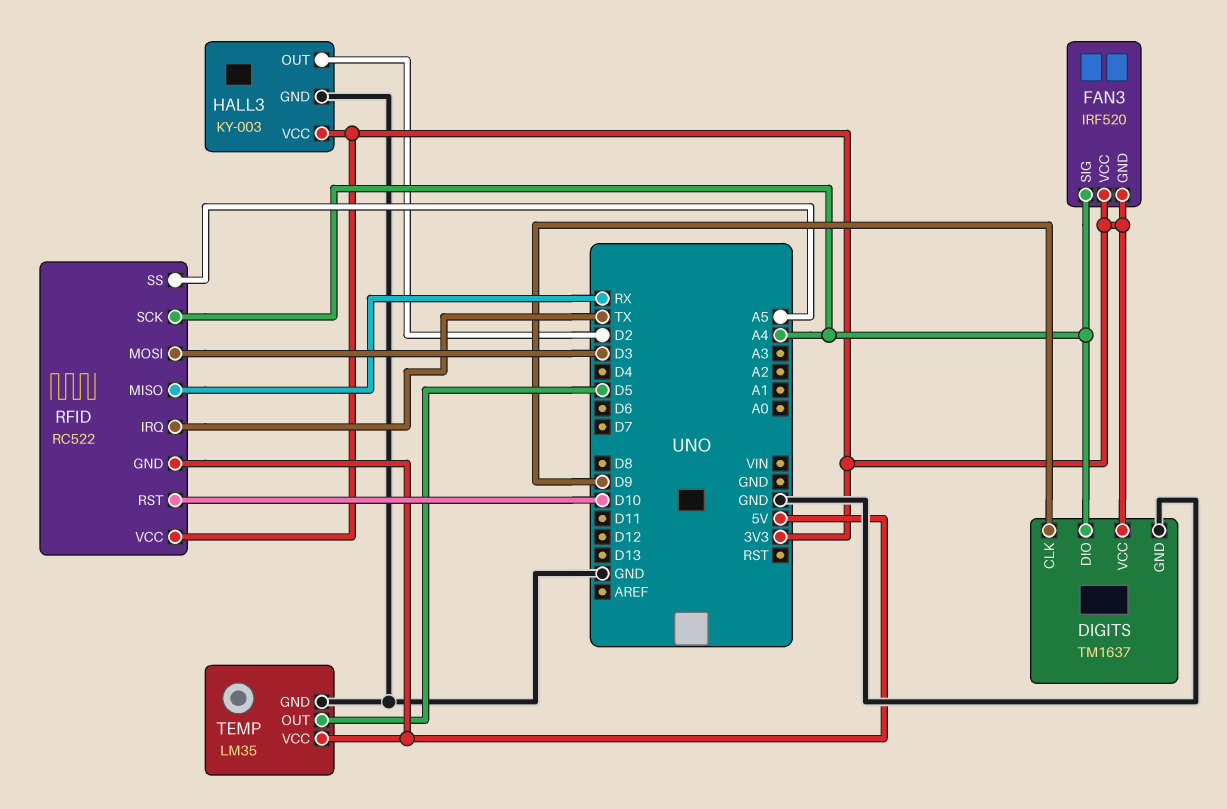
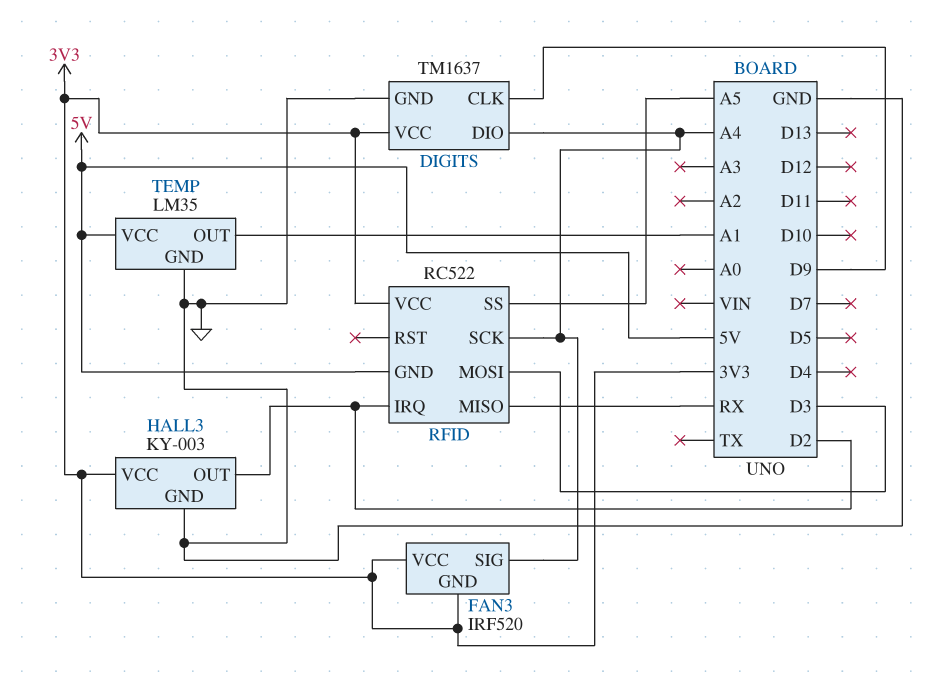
RFID pin IRQ: TX -> D2
RFID pin RST: D10 -> none
TEMP pin OUT: D5 -> A1

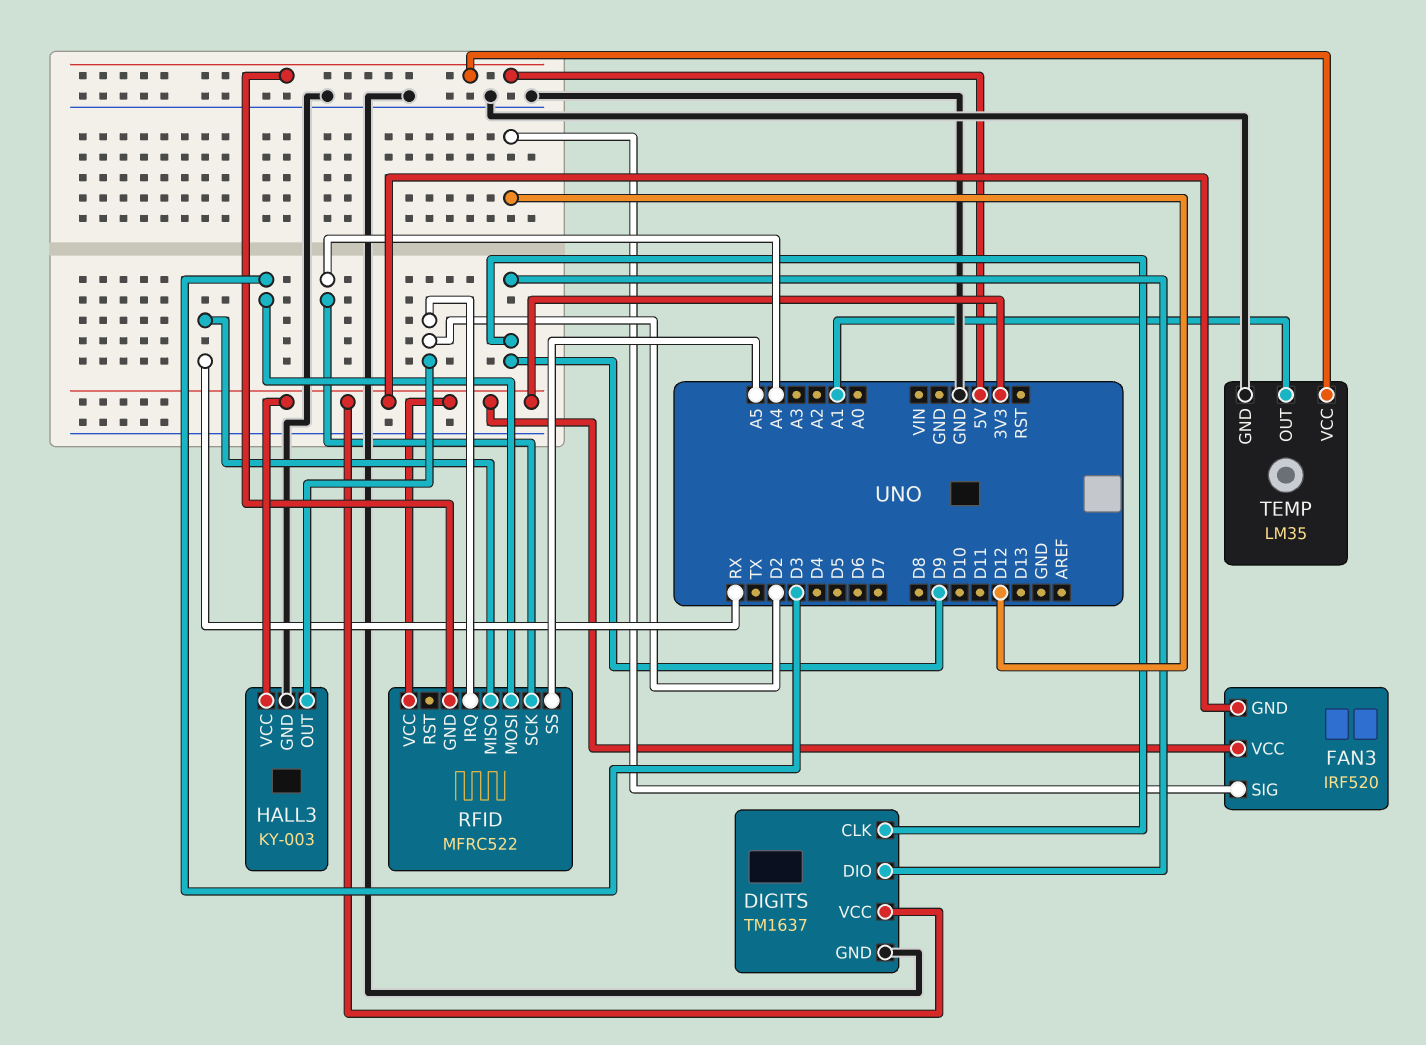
DIGITS pin DIO: A4 -> D9
FAN3 pin SIG: A4 -> D12
RFID: RC522 -> MFRC522

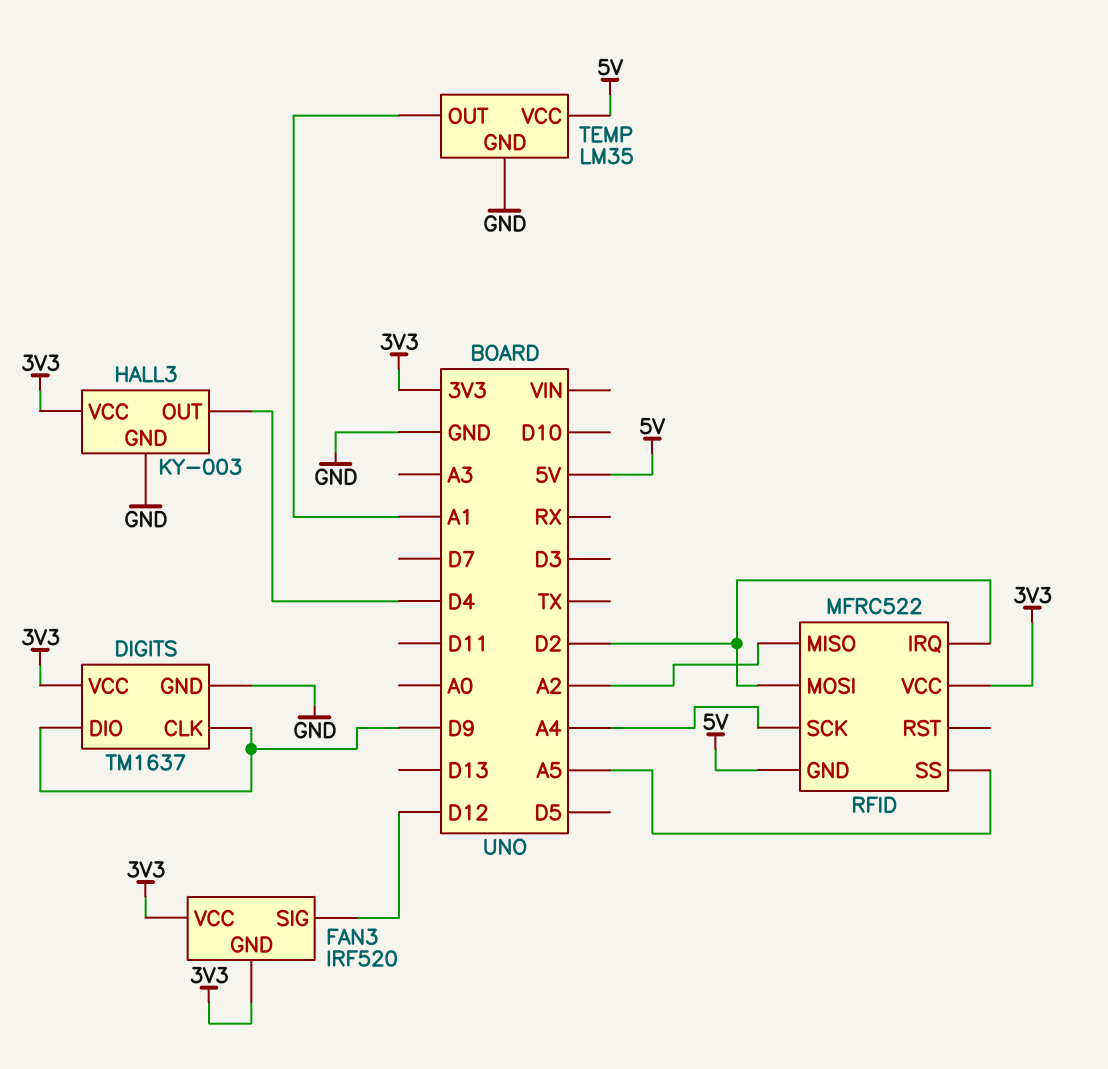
HALL3 pin OUT: D2 -> D4
RFID pin MISO: RX -> A2
RFID pin MOSI: D3 -> D2

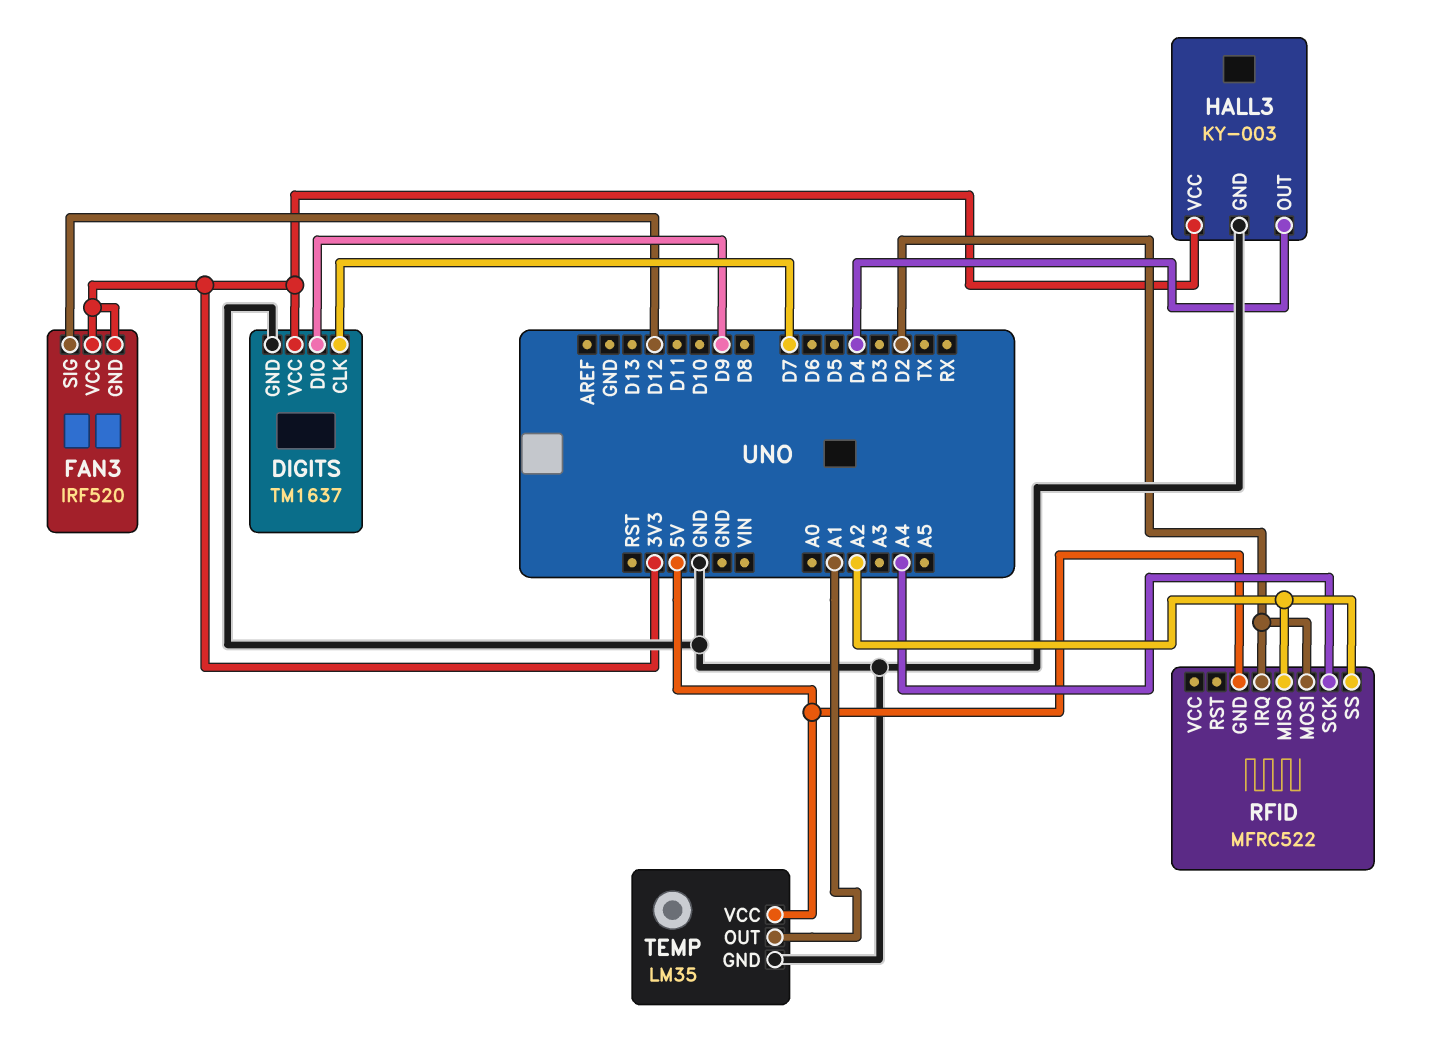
DIGITS pin CLK: D9 -> D7
RFID pin SS: A5 -> A2
RFID pin VCC: 3V3 -> none

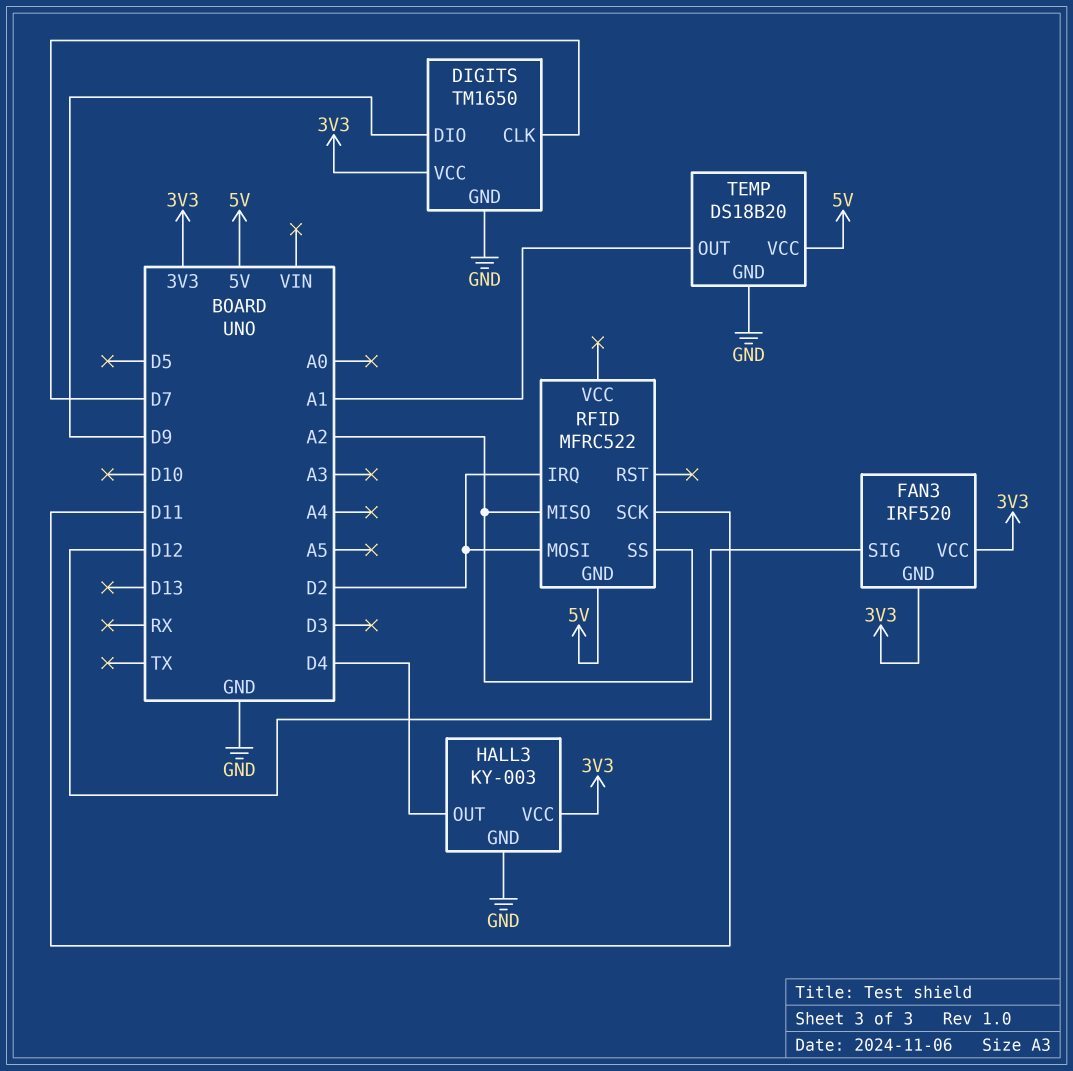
DIGITS: TM1637 -> TM1650
RFID pin SCK: A4 -> D11
TEMP: LM35 -> DS18B20

